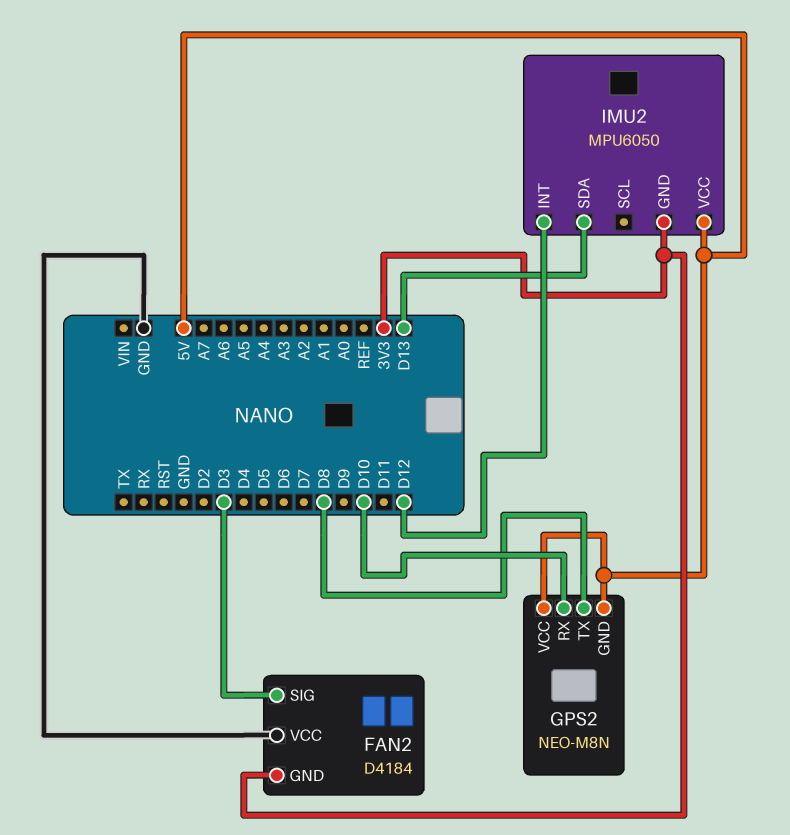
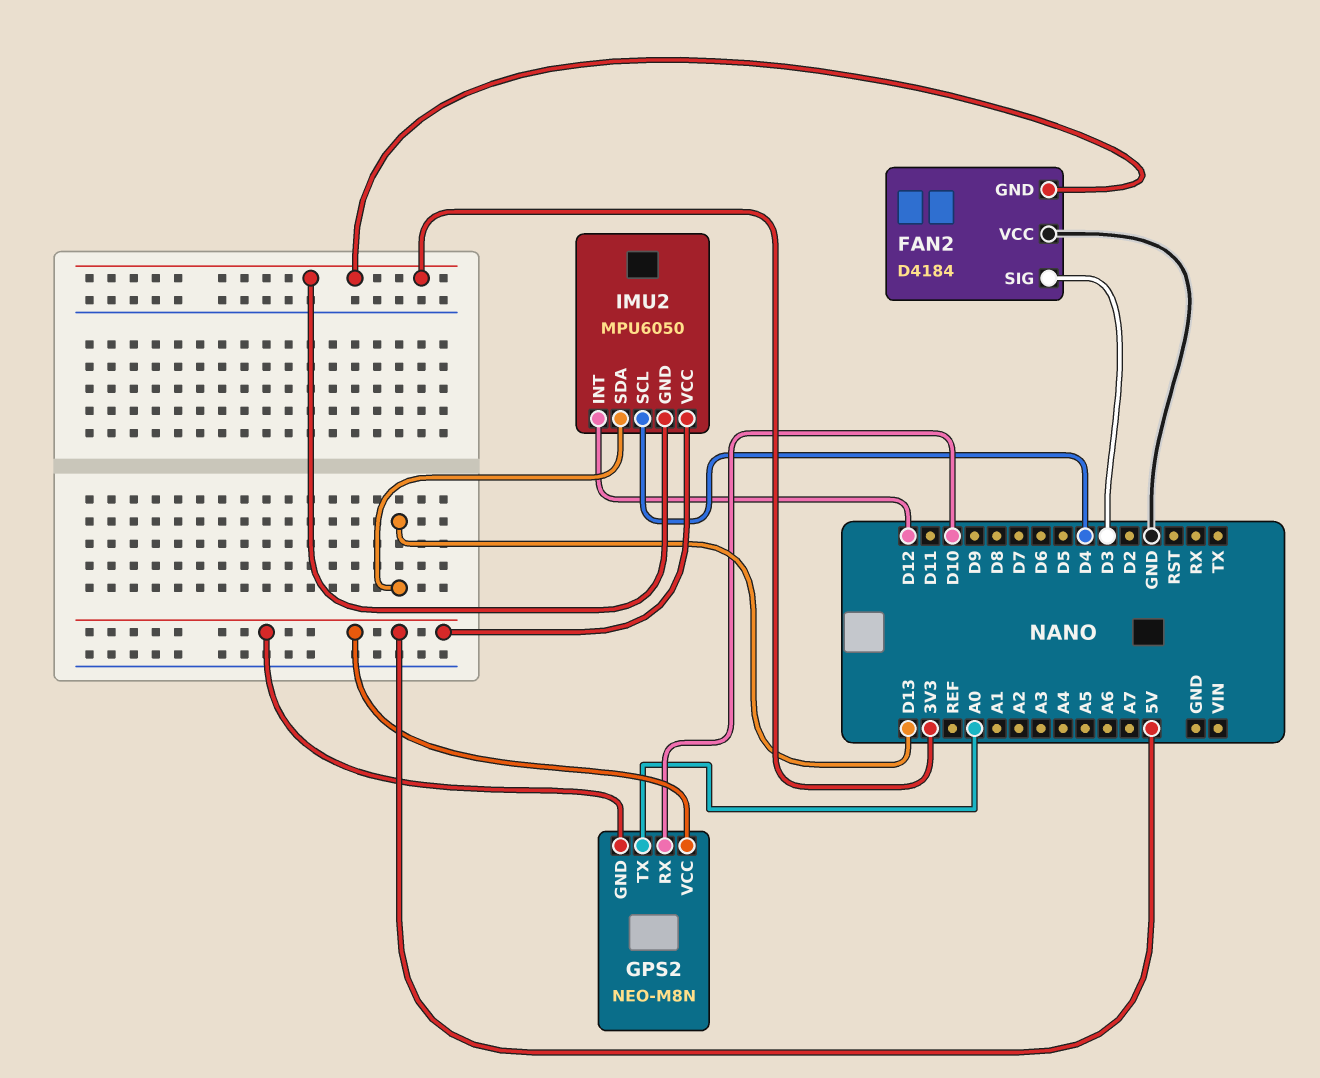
GPS2 pin TX: D8 -> A0
IMU2 pin SCL: none -> D4

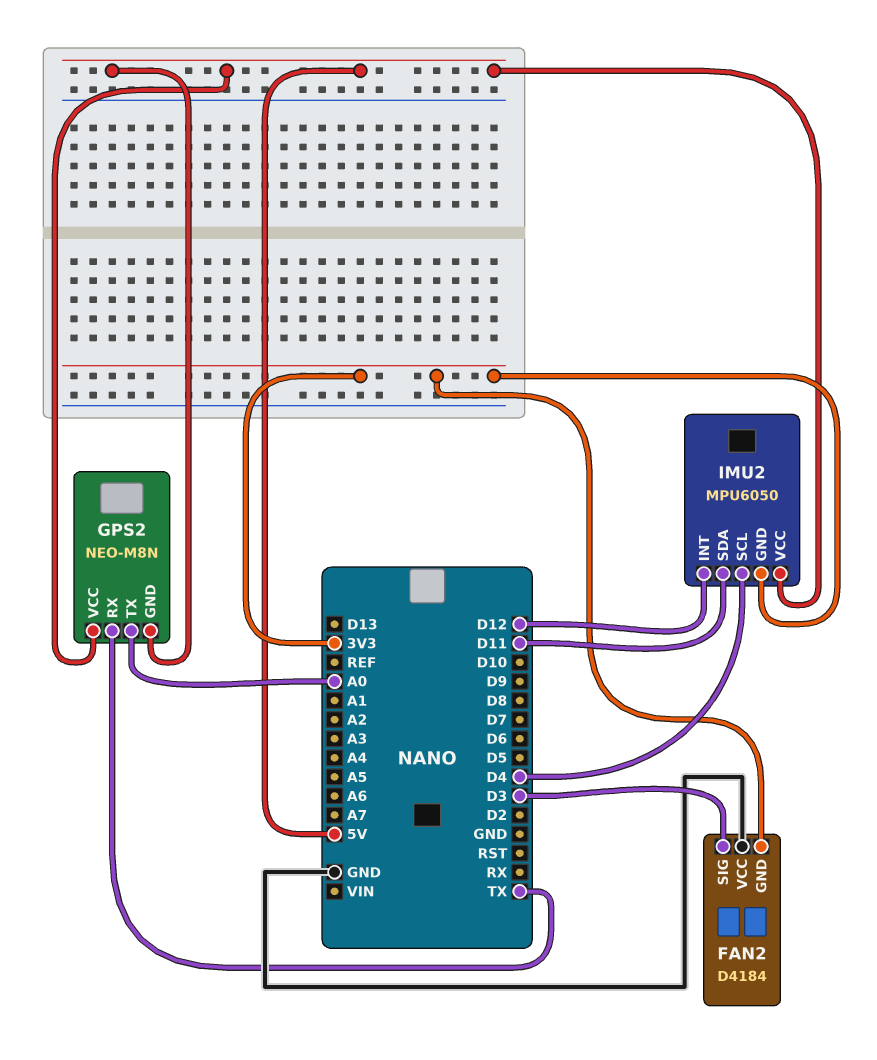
GPS2 pin RX: D10 -> TX
IMU2 pin SDA: D13 -> D11

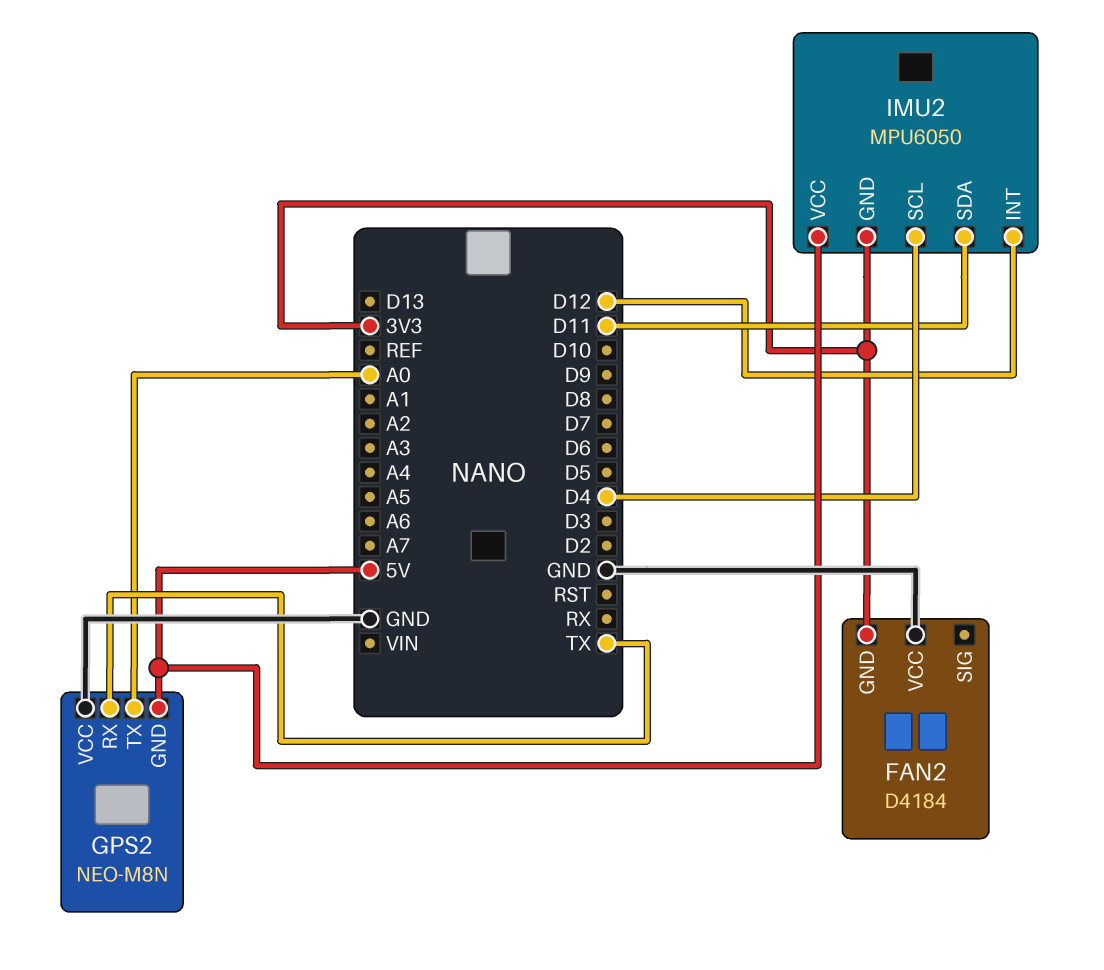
FAN2 pin SIG: D3 -> none
GPS2 pin VCC: 5V -> GND

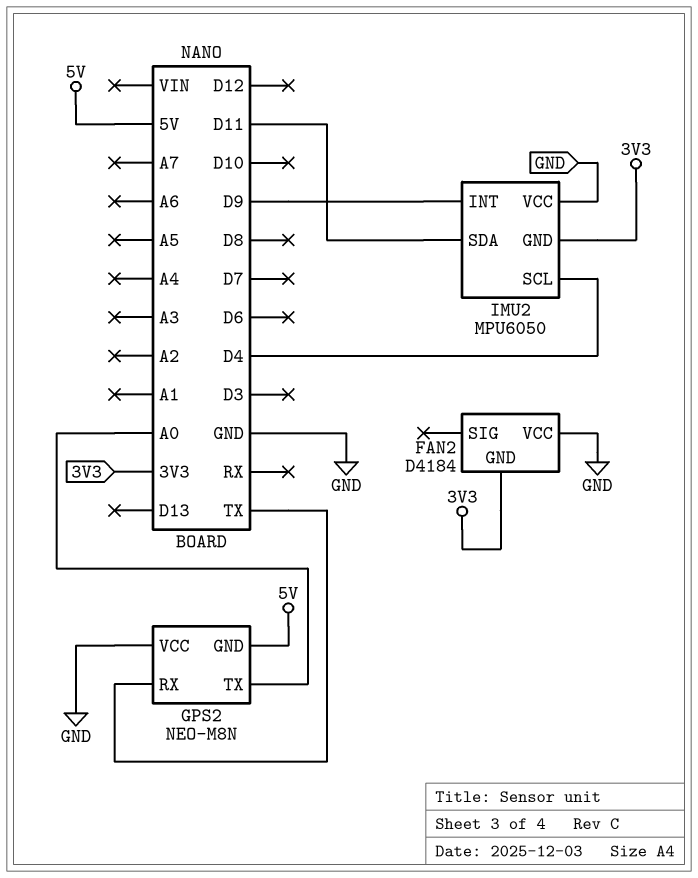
IMU2 pin INT: D12 -> D9
IMU2 pin VCC: 5V -> GND

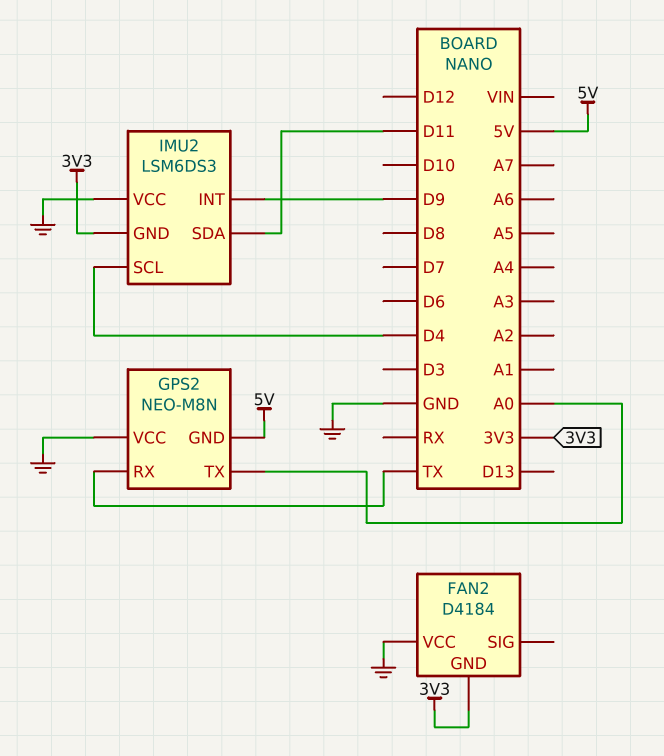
IMU2: MPU6050 -> LSM6DS3

